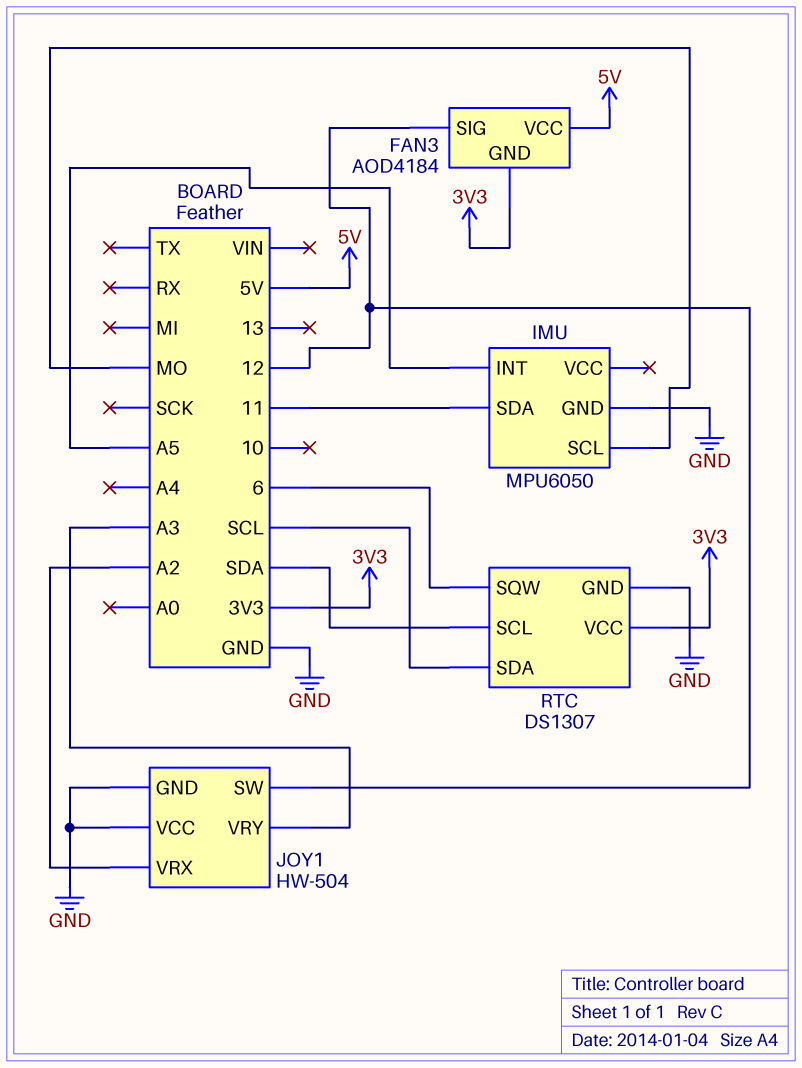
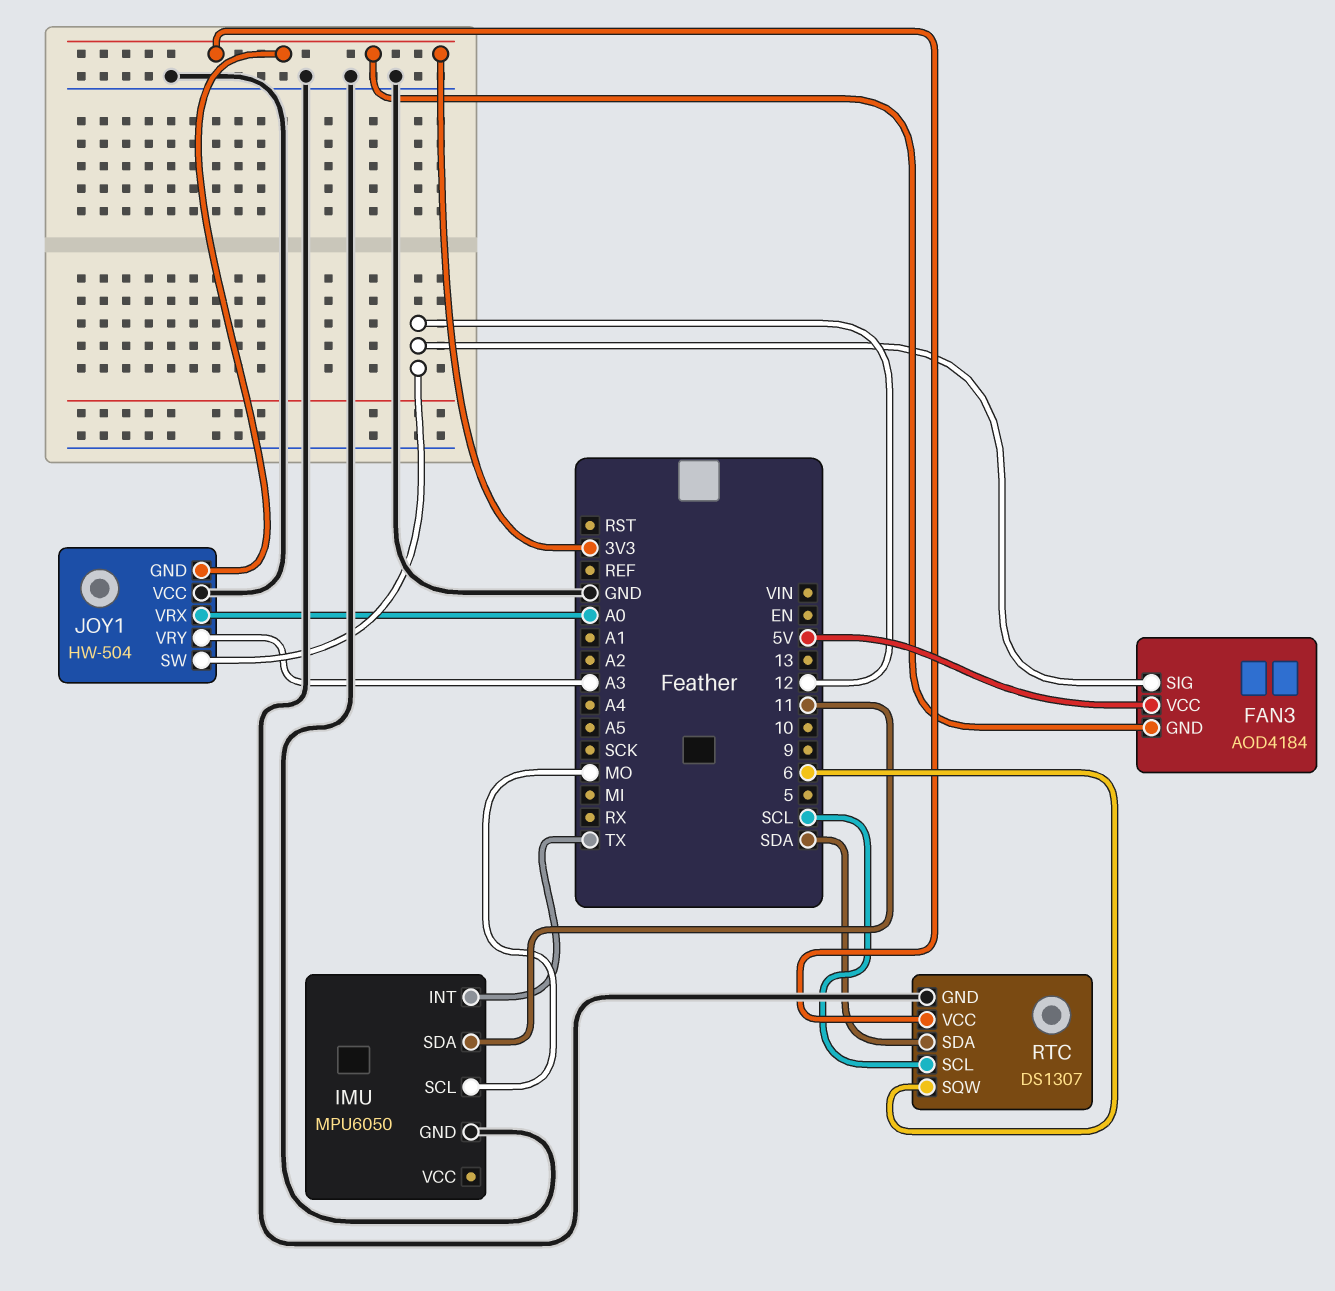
IMU pin INT: A5 -> TX
JOY1 pin GND: GND -> 3V3
JOY1 pin VRX: A2 -> A0
RTC pin SCL: SDA -> SCL
RTC pin SDA: SCL -> SDA

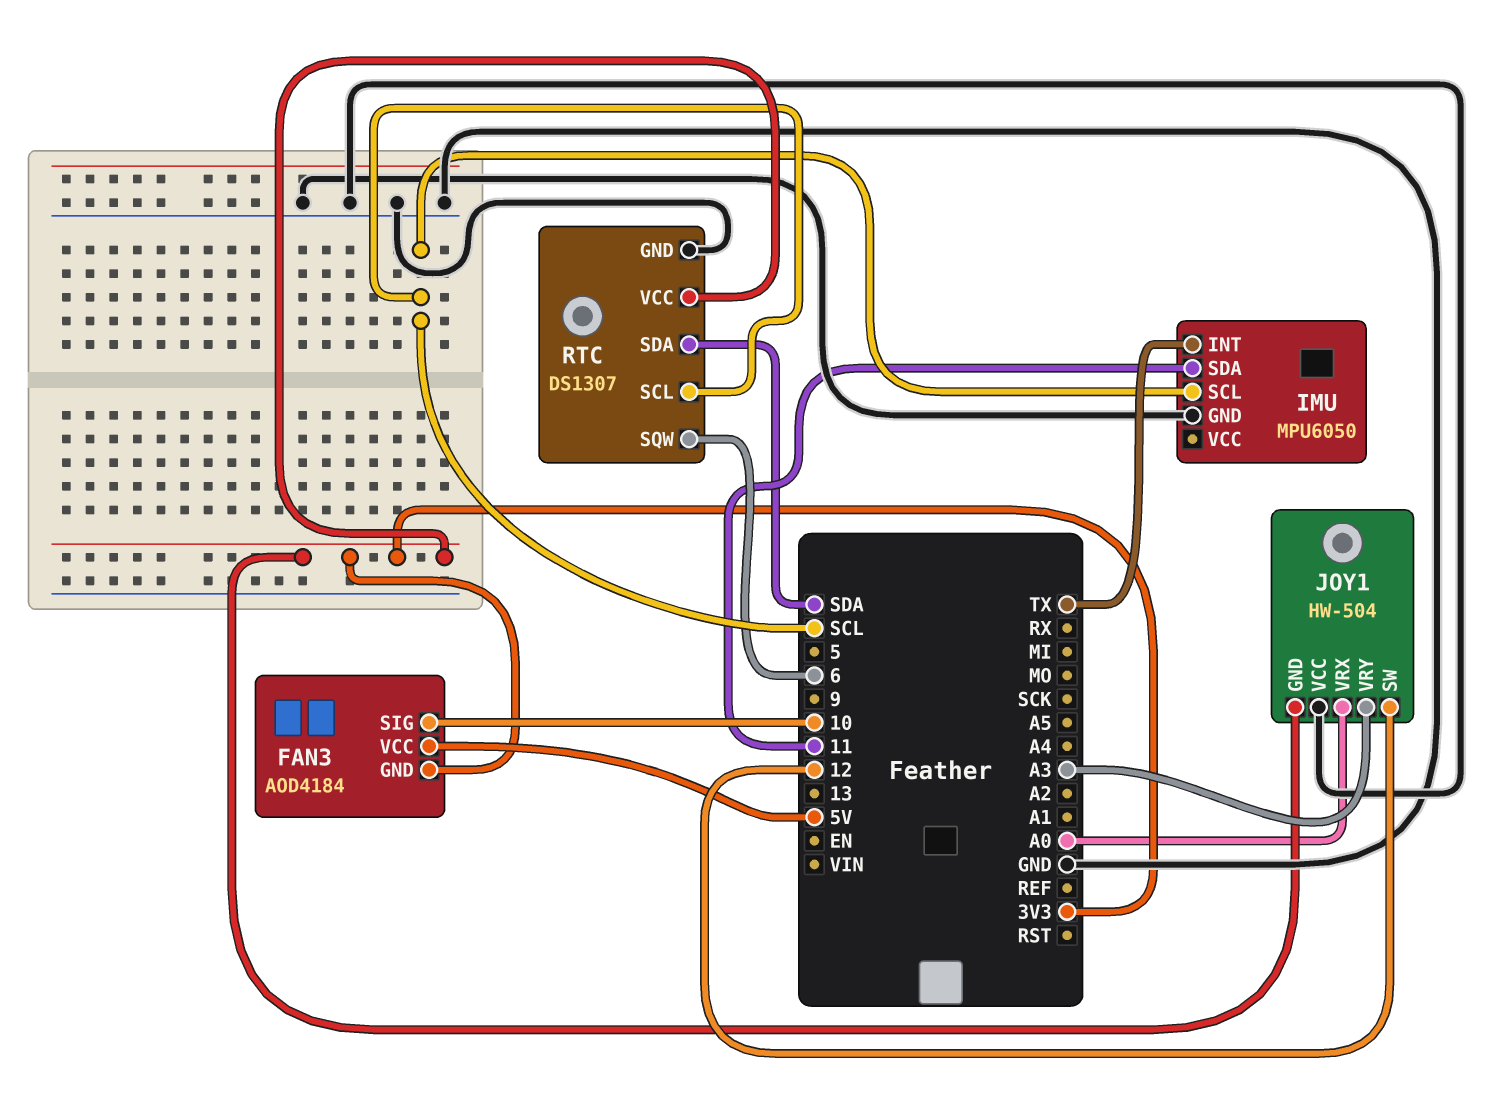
FAN3 pin SIG: 12 -> 10
IMU pin SCL: MO -> SCL

